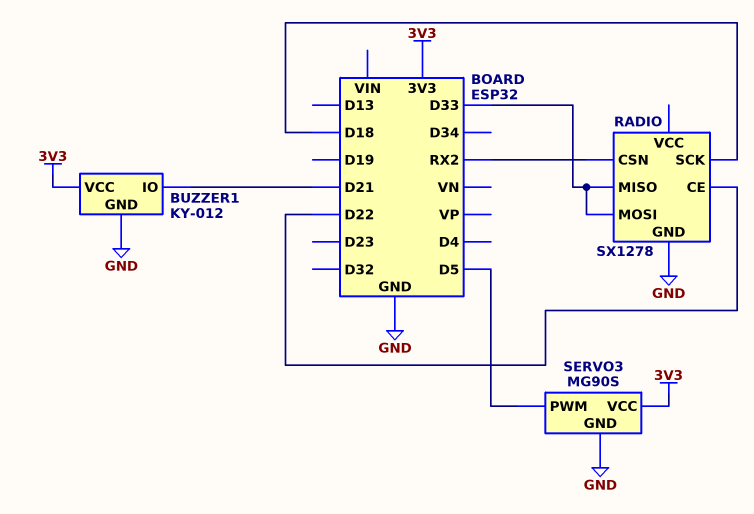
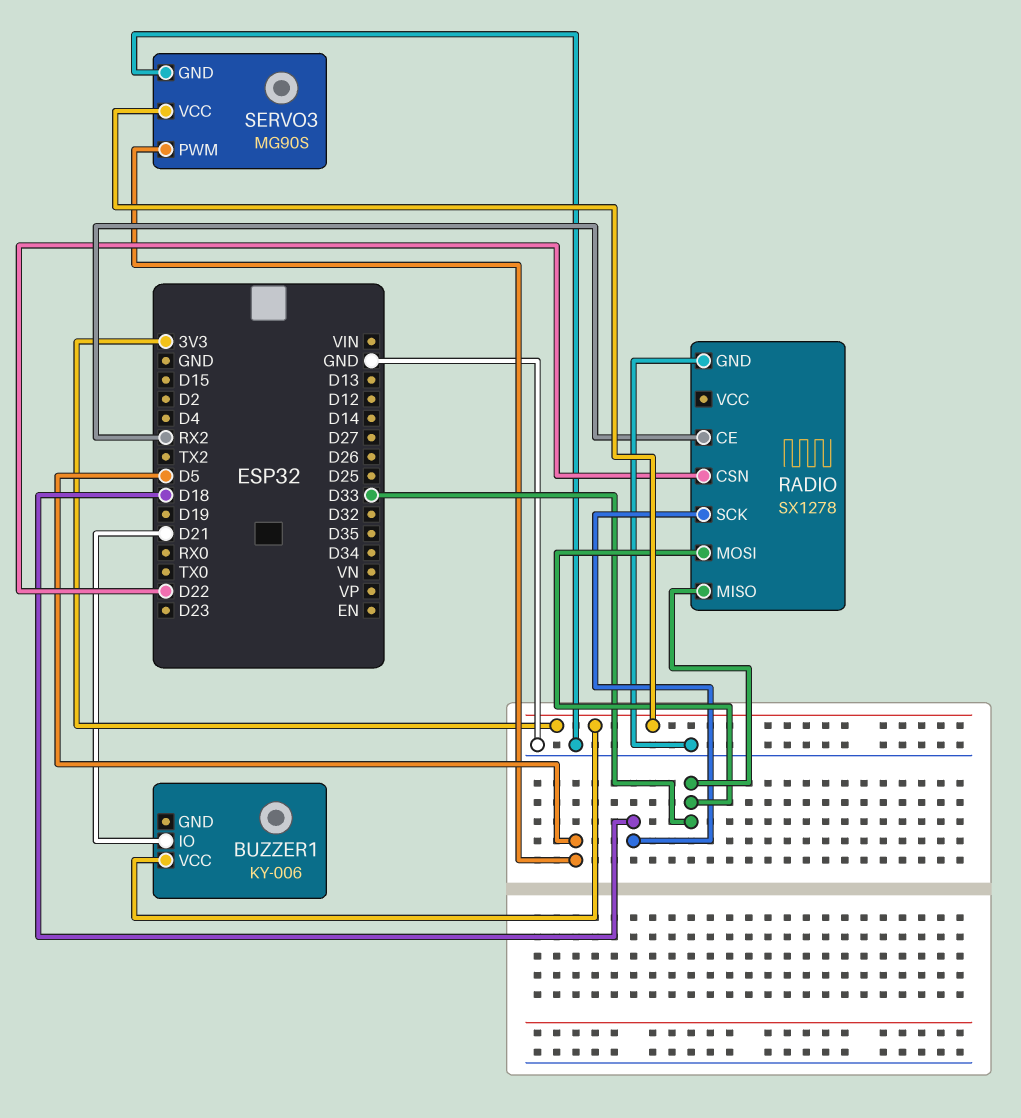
BUZZER1: KY-012 -> KY-006
BUZZER1 pin GND: GND -> none
RADIO pin CE: D22 -> RX2
RADIO pin CSN: RX2 -> D22

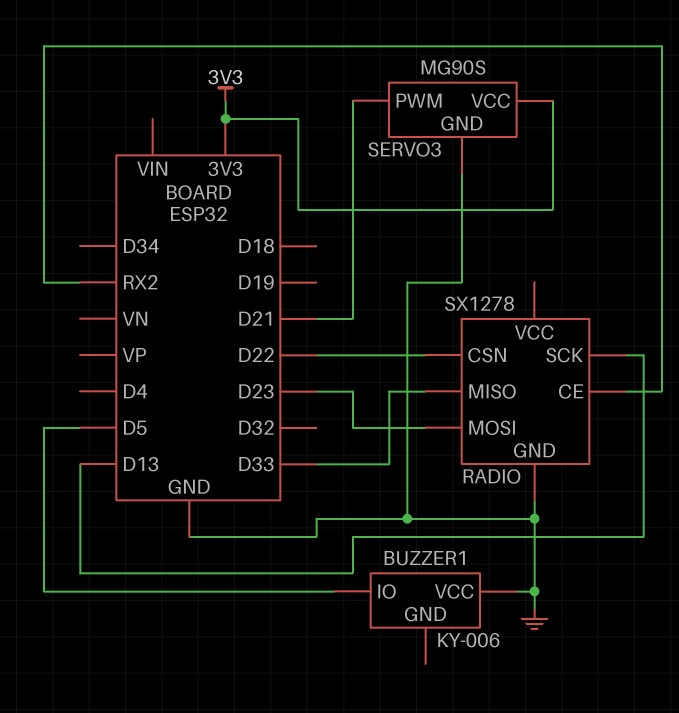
BUZZER1 pin IO: D21 -> D5
BUZZER1 pin VCC: 3V3 -> GND
RADIO pin MOSI: D33 -> D23
RADIO pin SCK: D18 -> D13
SERVO3 pin PWM: D5 -> D21

